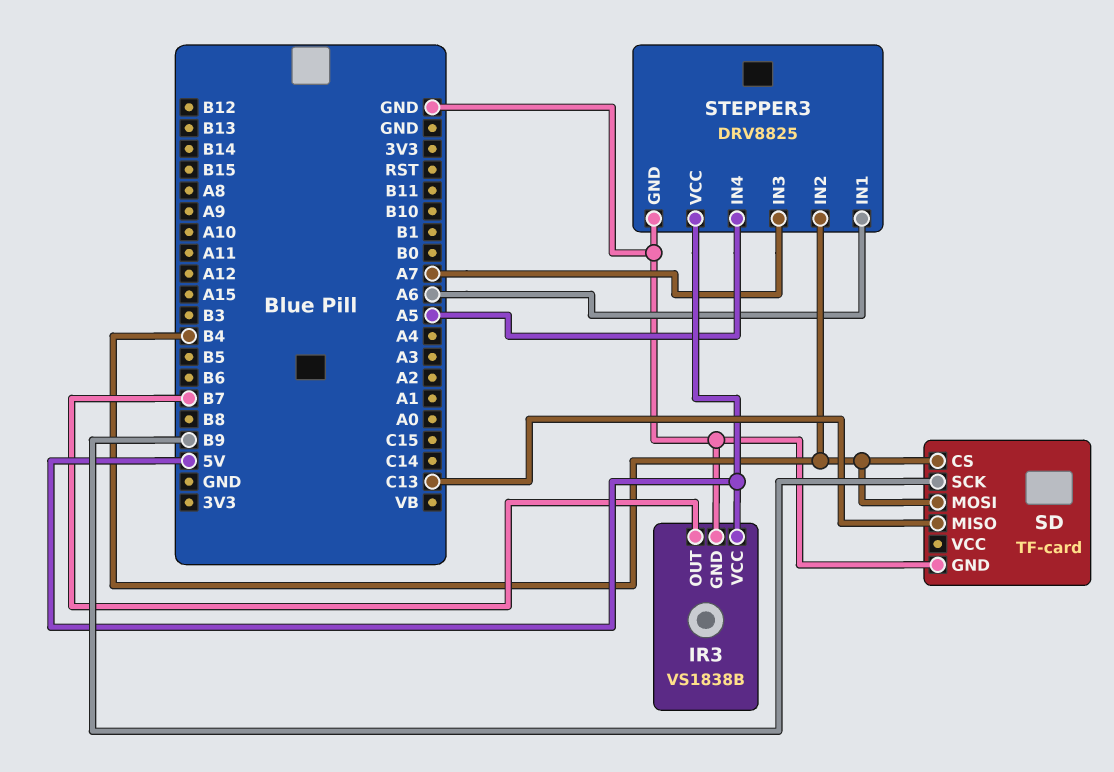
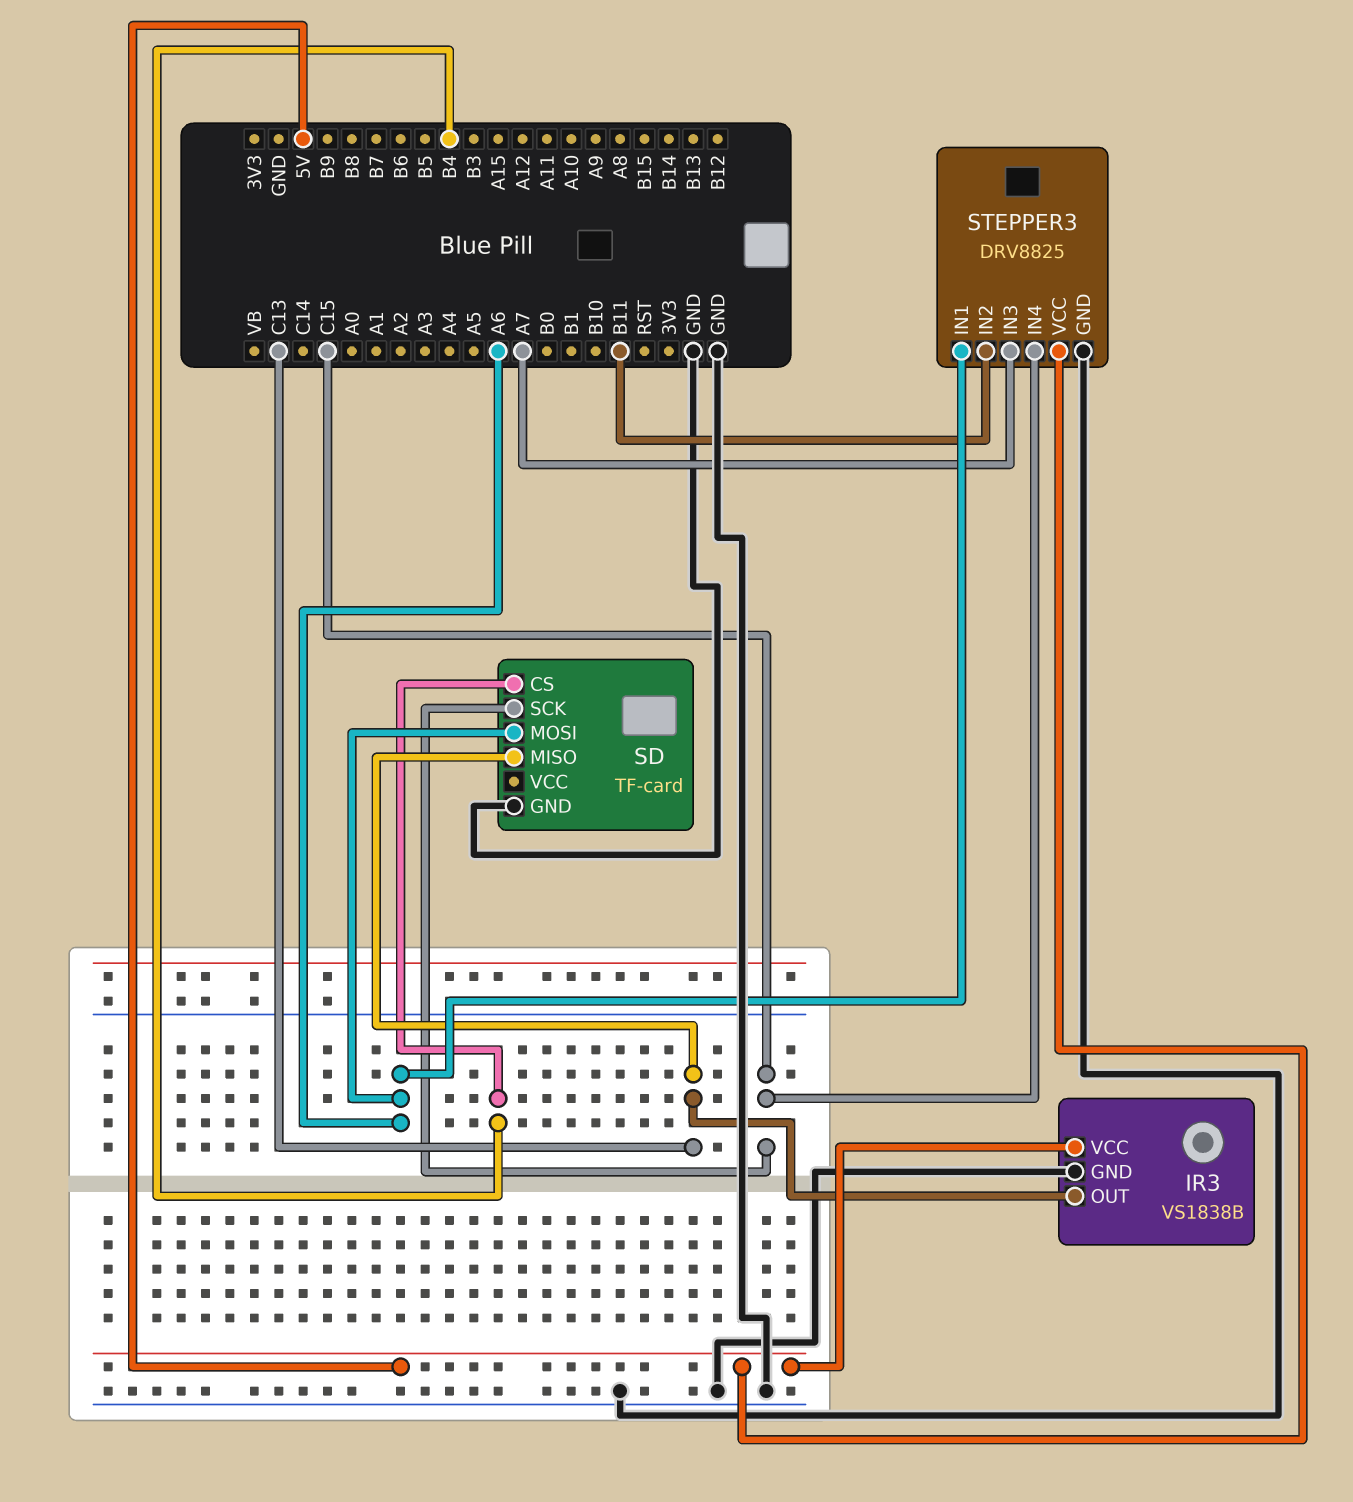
IR3 pin OUT: B7 -> C13
SD pin MOSI: B4 -> A6
SD pin SCK: B9 -> C15
STEPPER3 pin IN2: B4 -> B11
STEPPER3 pin IN4: A5 -> C15

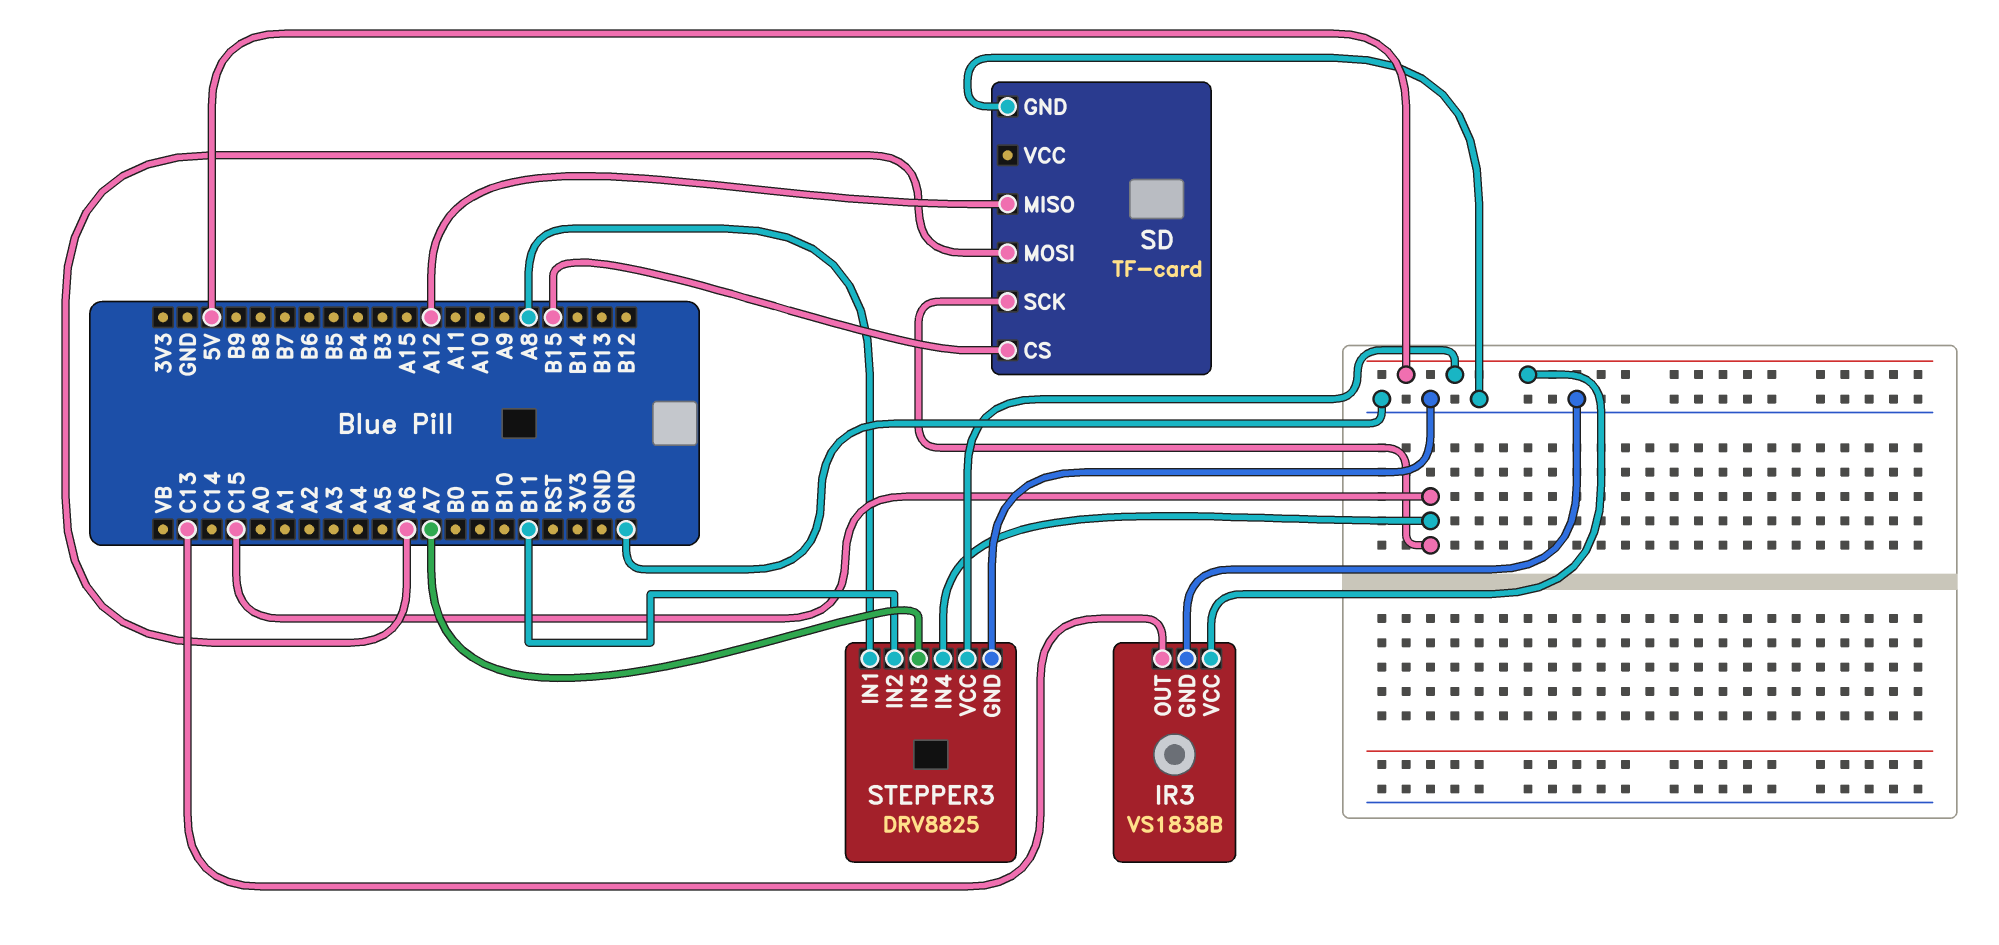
SD pin CS: B4 -> B15
SD pin MISO: C13 -> A12
STEPPER3 pin IN1: A6 -> A8

